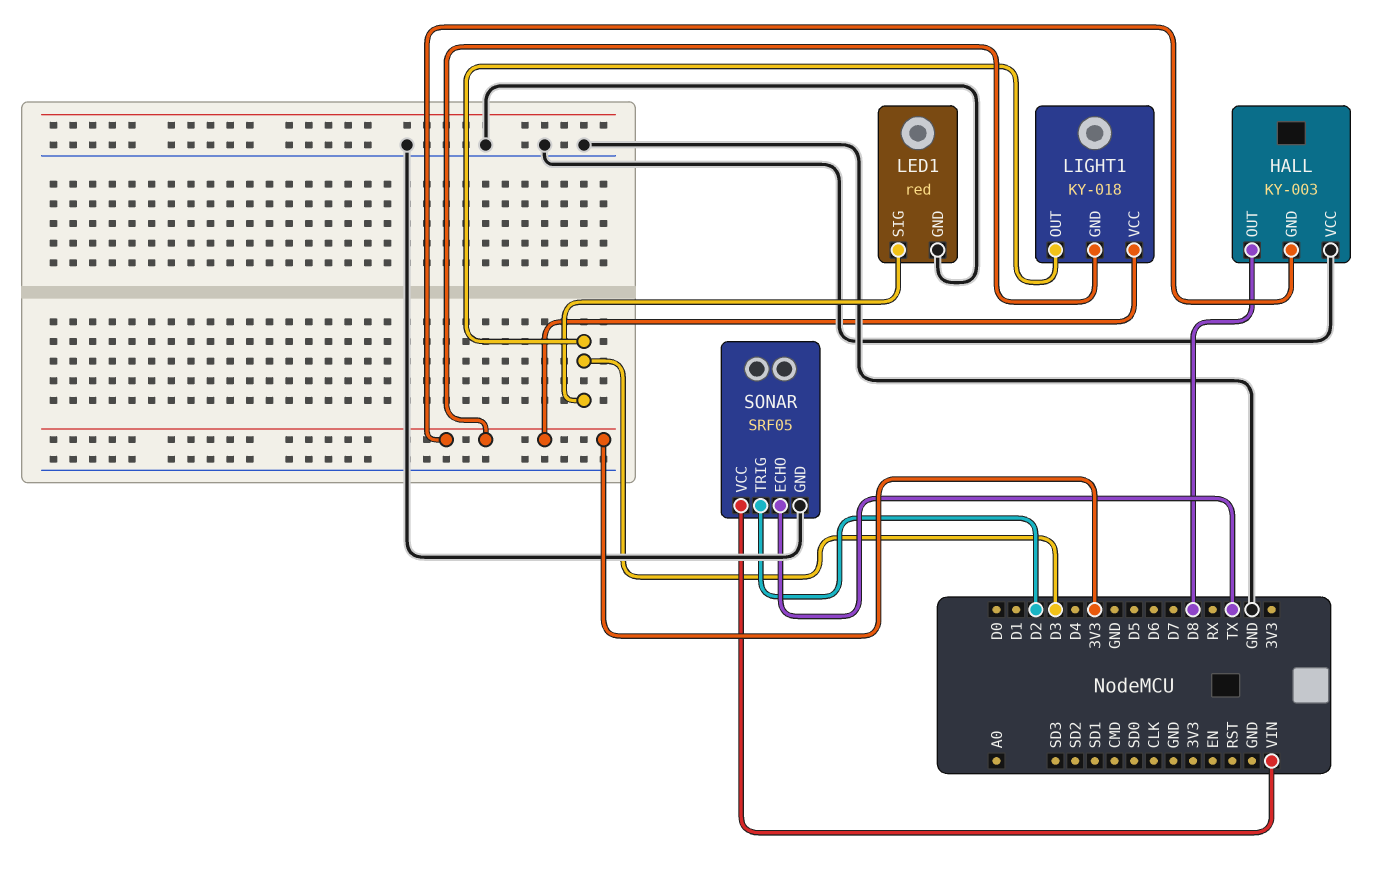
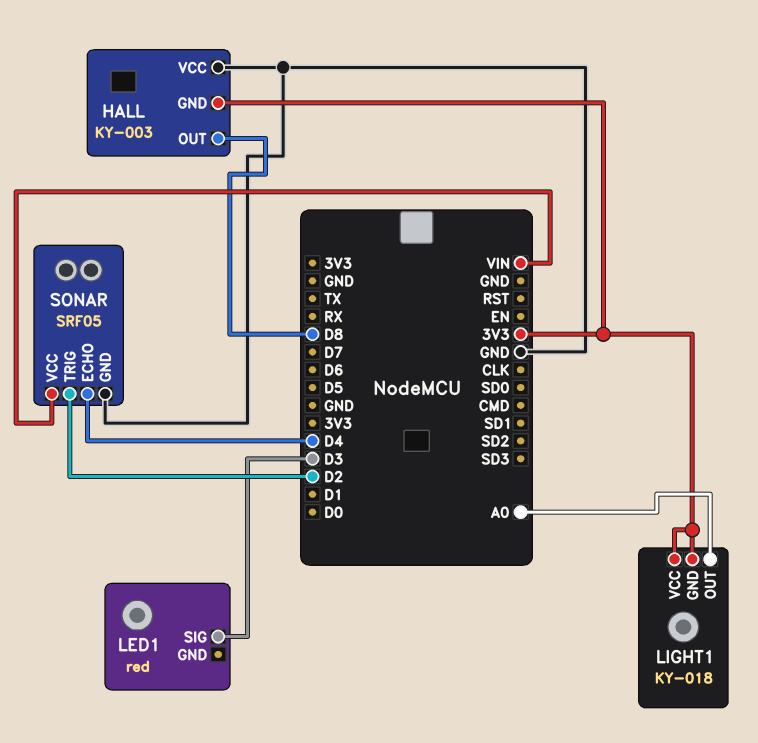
LED1 pin GND: GND -> none
LIGHT1 pin OUT: D3 -> A0
SONAR pin ECHO: TX -> D4

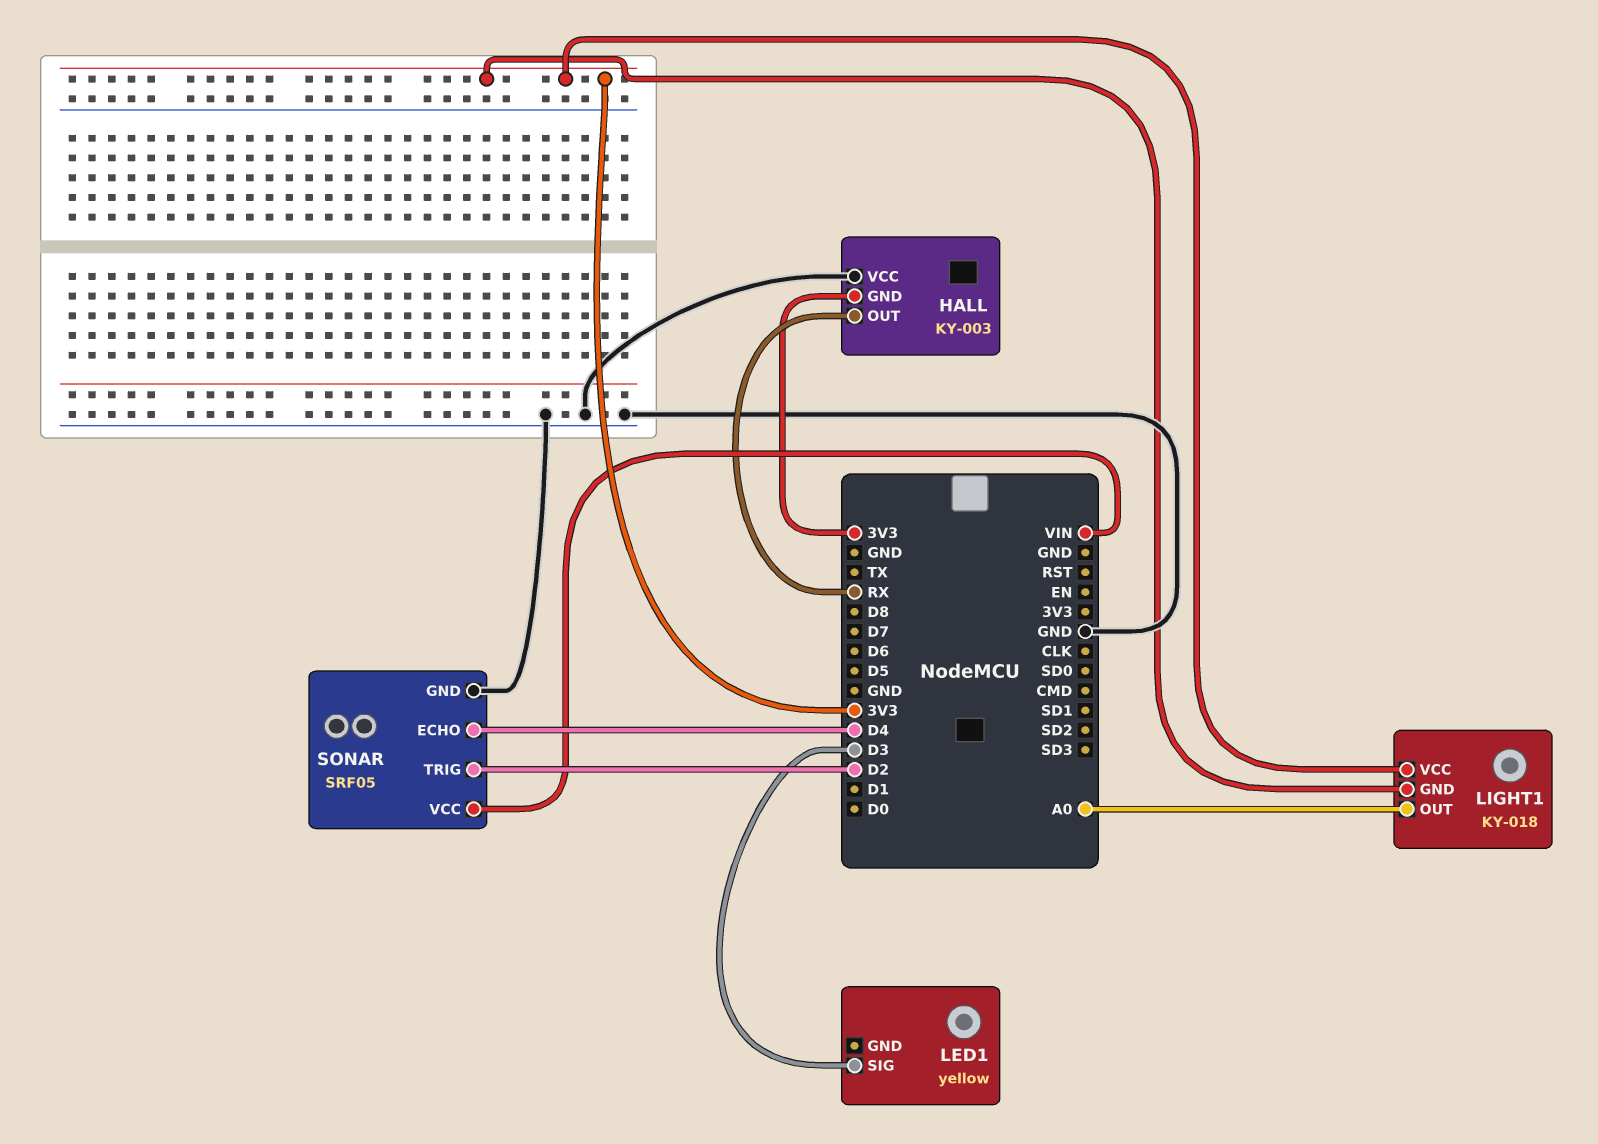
HALL pin OUT: D8 -> RX
LED1: red -> yellow

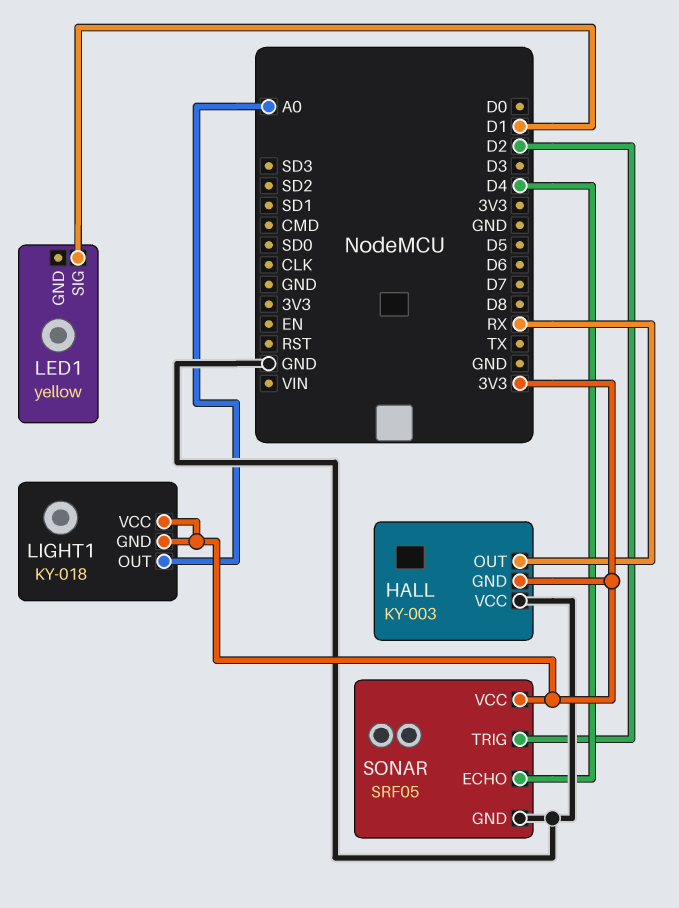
LED1 pin SIG: D3 -> D1
SONAR pin VCC: VIN -> 3V3

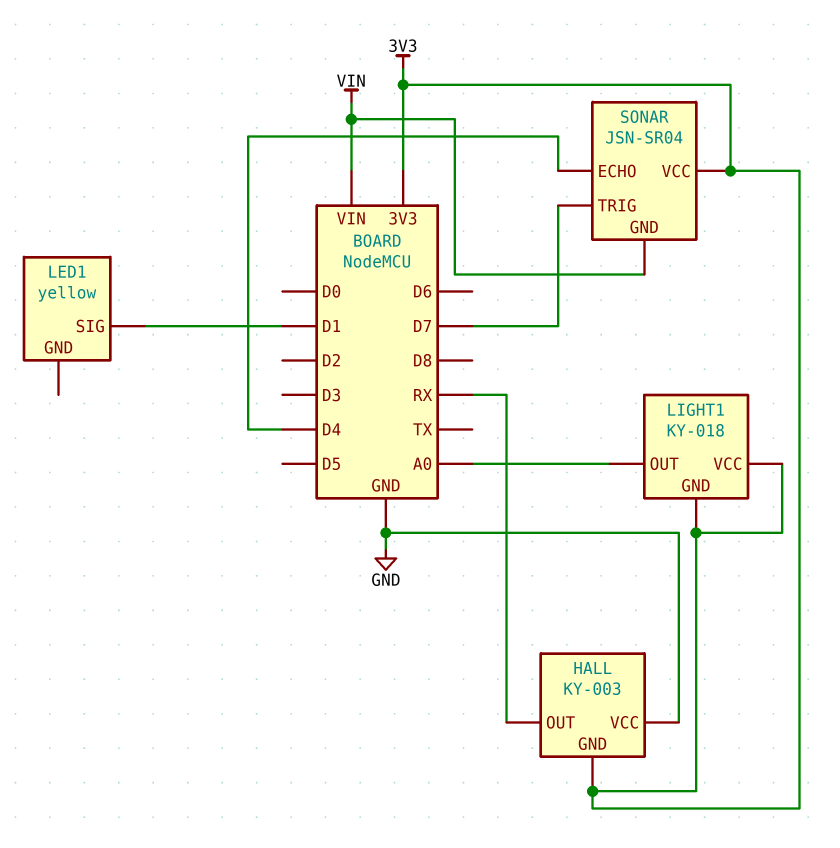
SONAR: SRF05 -> JSN-SR04
SONAR pin GND: GND -> VIN
SONAR pin TRIG: D2 -> D7

